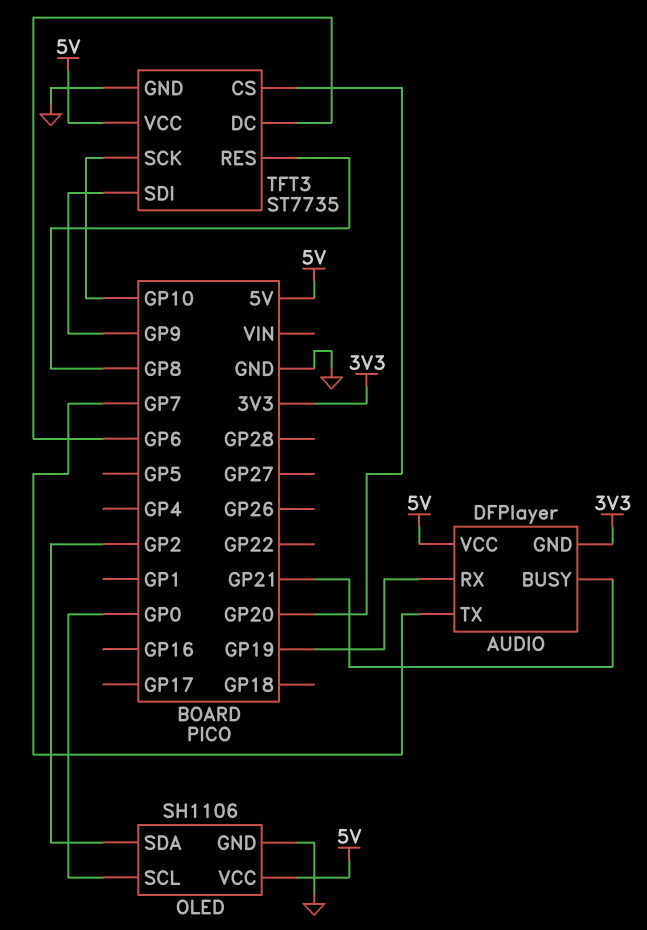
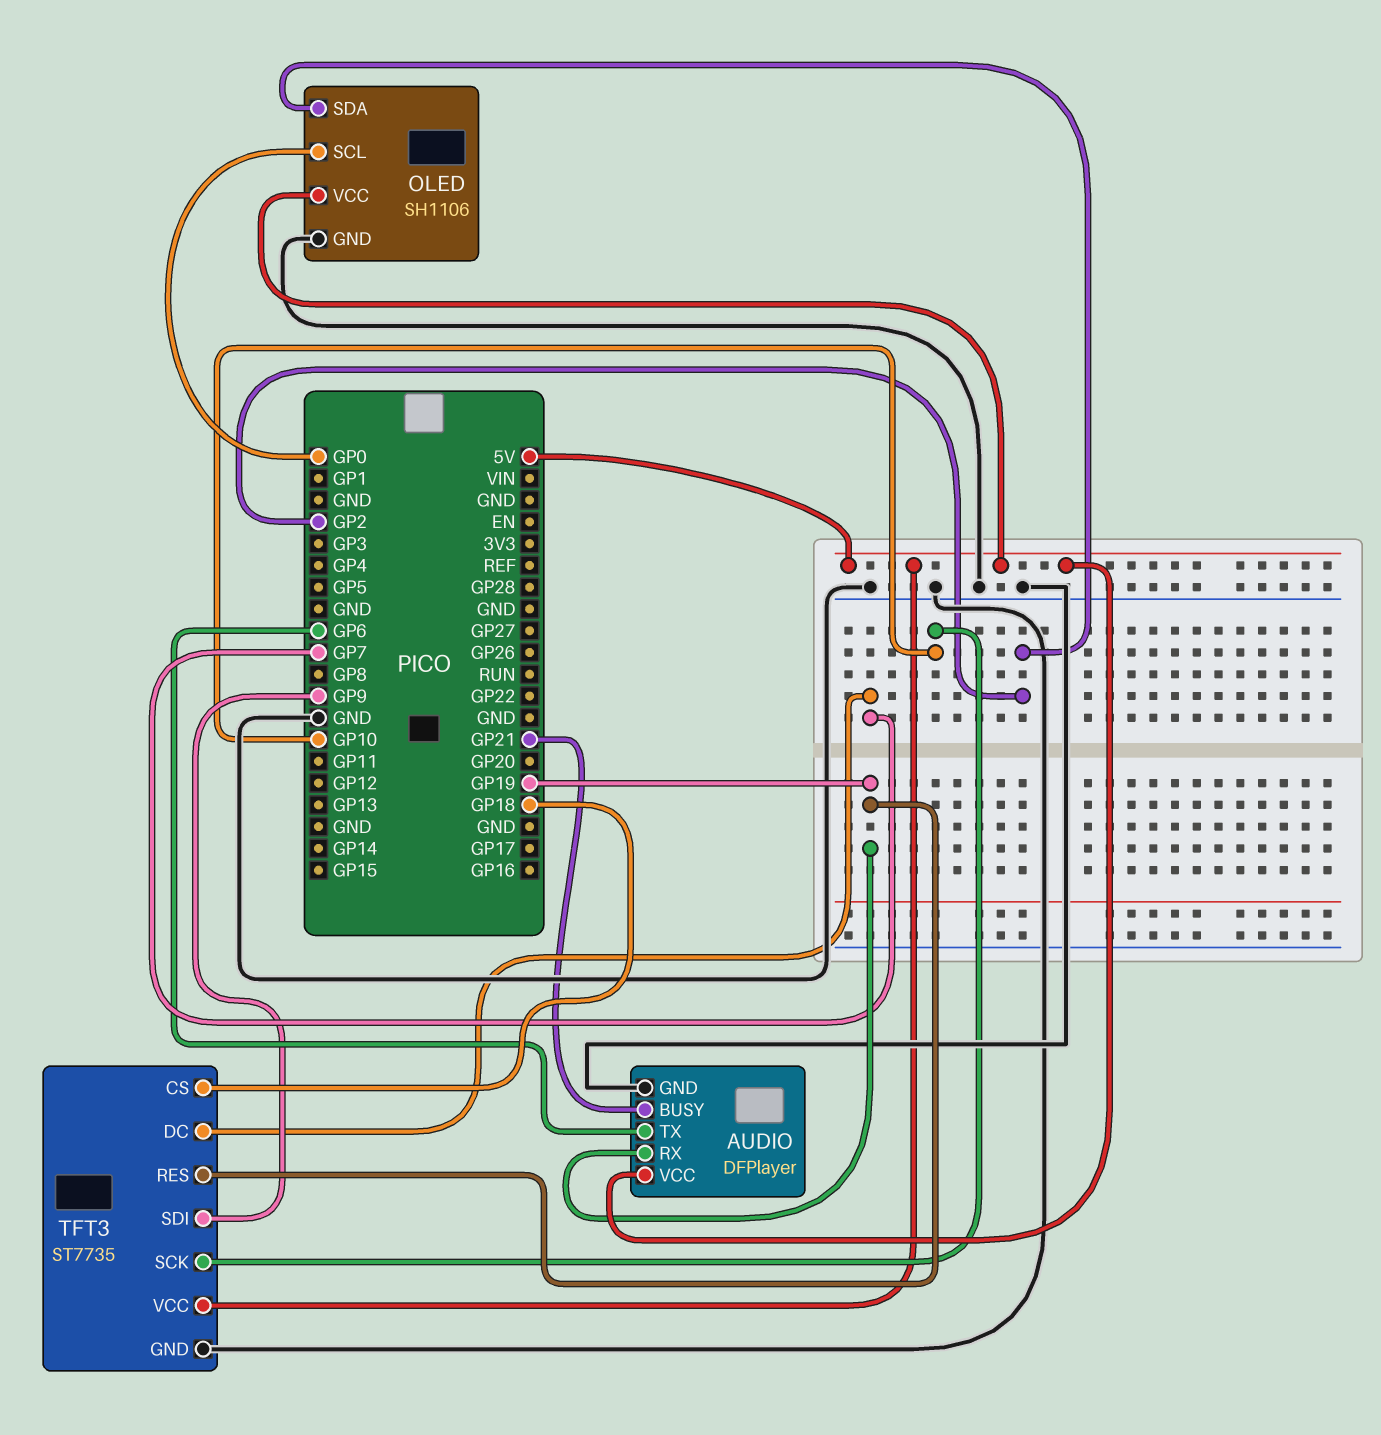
AUDIO pin GND: 3V3 -> GND
AUDIO pin TX: GP7 -> GP6
TFT3 pin CS: GP20 -> GP18
TFT3 pin DC: GP6 -> GP7
TFT3 pin RES: GP8 -> GP19

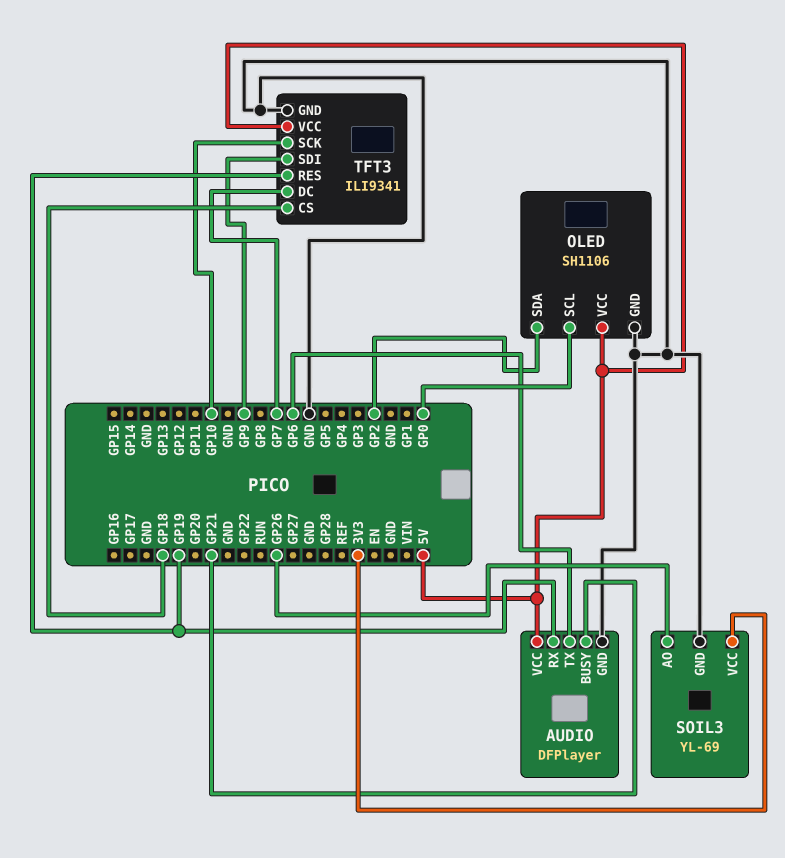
SOIL3: none -> YL-69
SOIL3 pin AO: none -> GP26
SOIL3 pin GND: none -> GND
SOIL3 pin VCC: none -> 3V3
TFT3: ST7735 -> ILI9341

